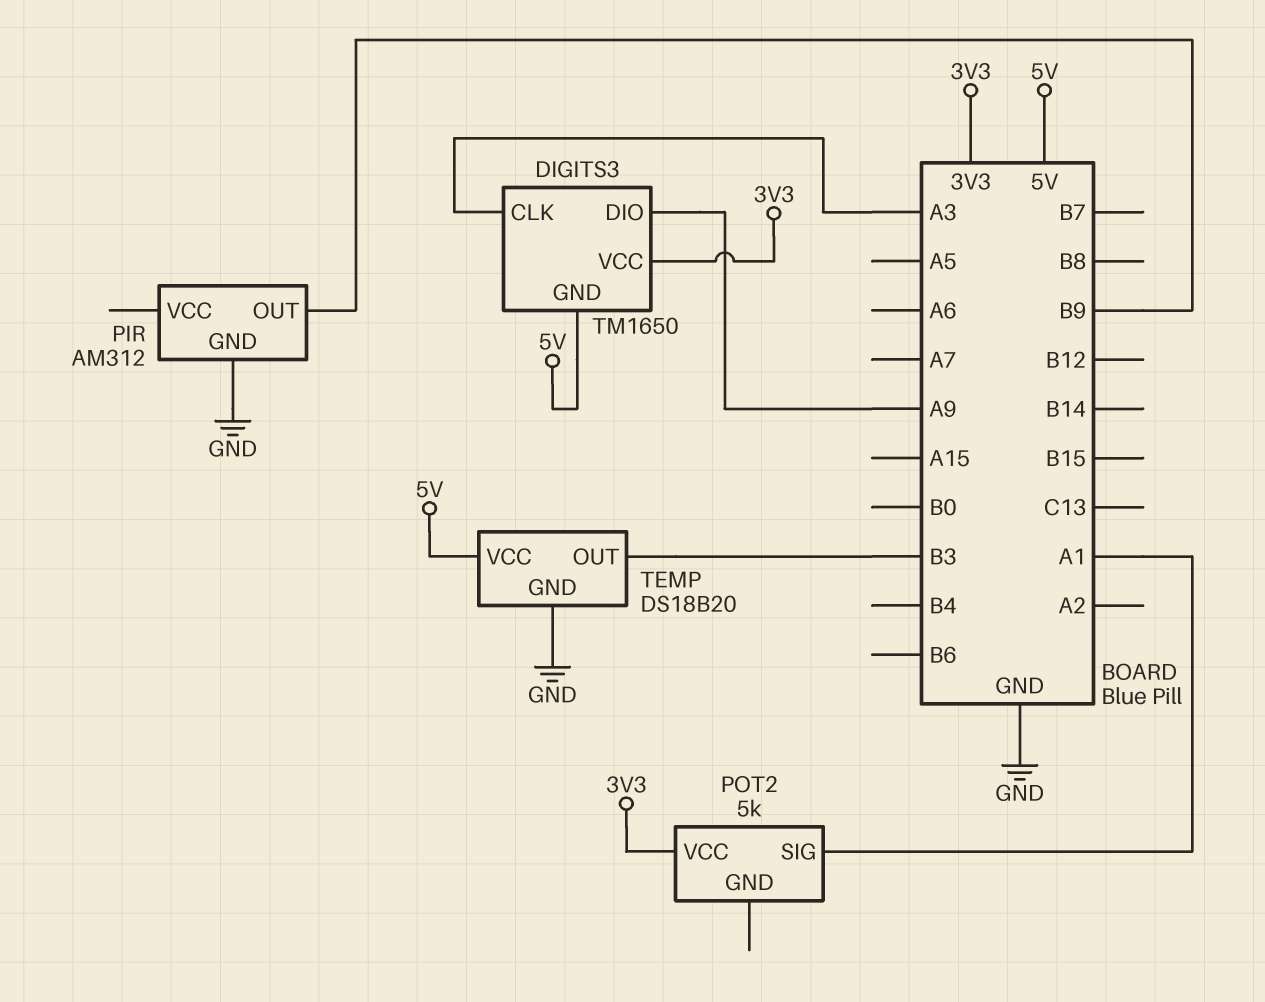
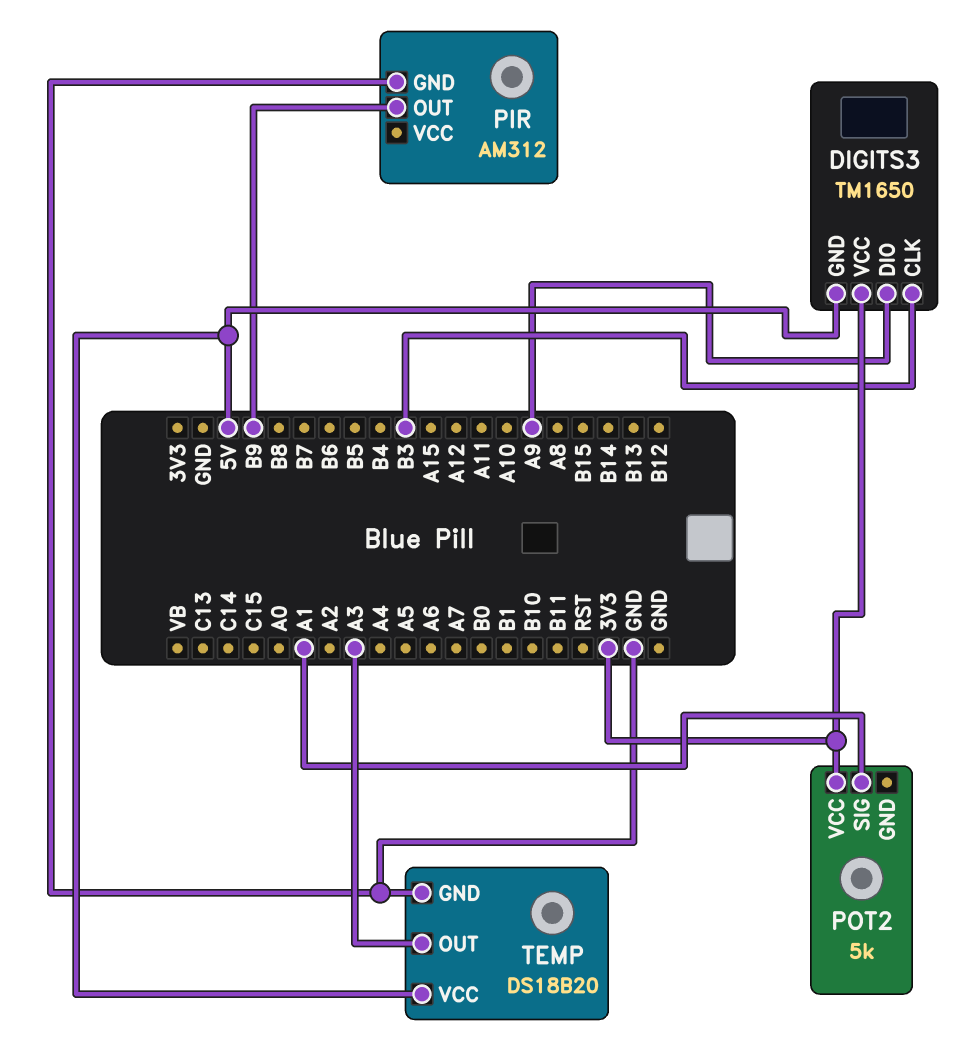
DIGITS3 pin CLK: A3 -> B3
TEMP pin OUT: B3 -> A3

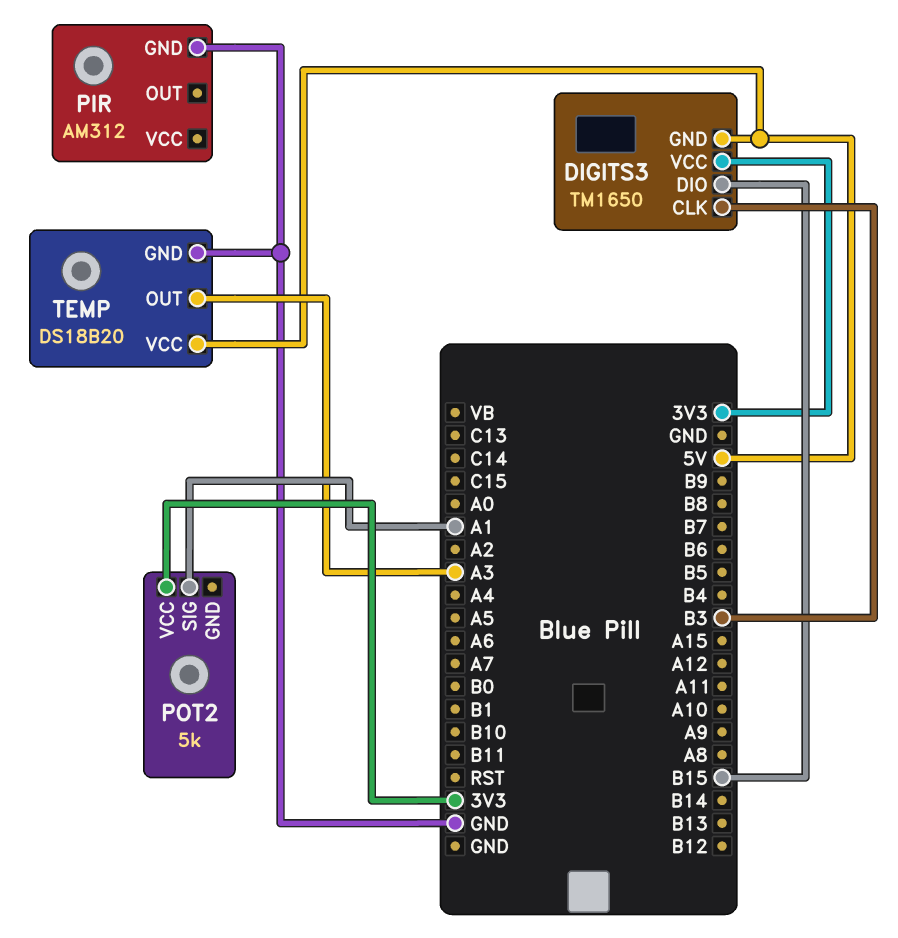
DIGITS3 pin DIO: A9 -> B15
PIR pin OUT: B9 -> none

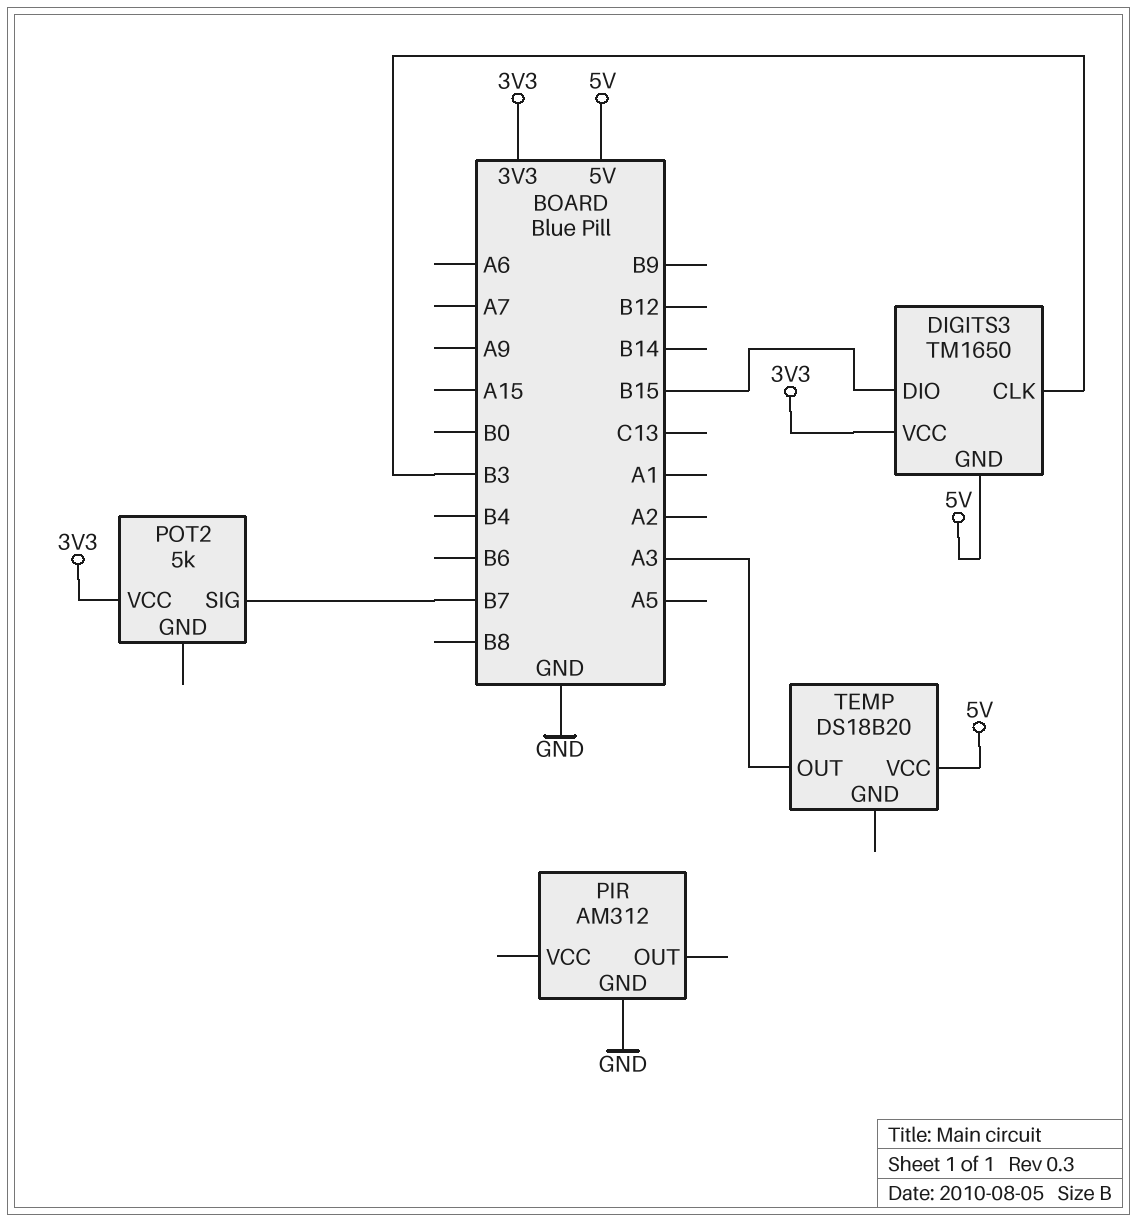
POT2 pin SIG: A1 -> B7
TEMP pin GND: GND -> none

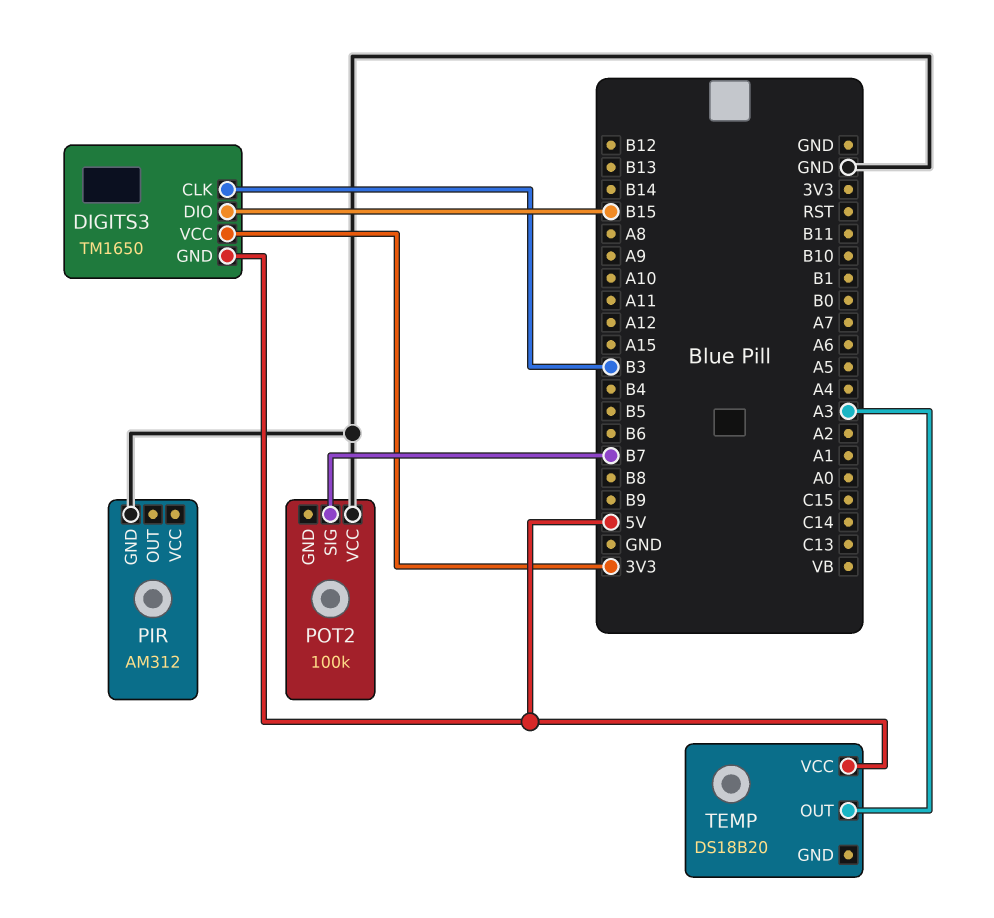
POT2: 5k -> 100k
POT2 pin VCC: 3V3 -> GND

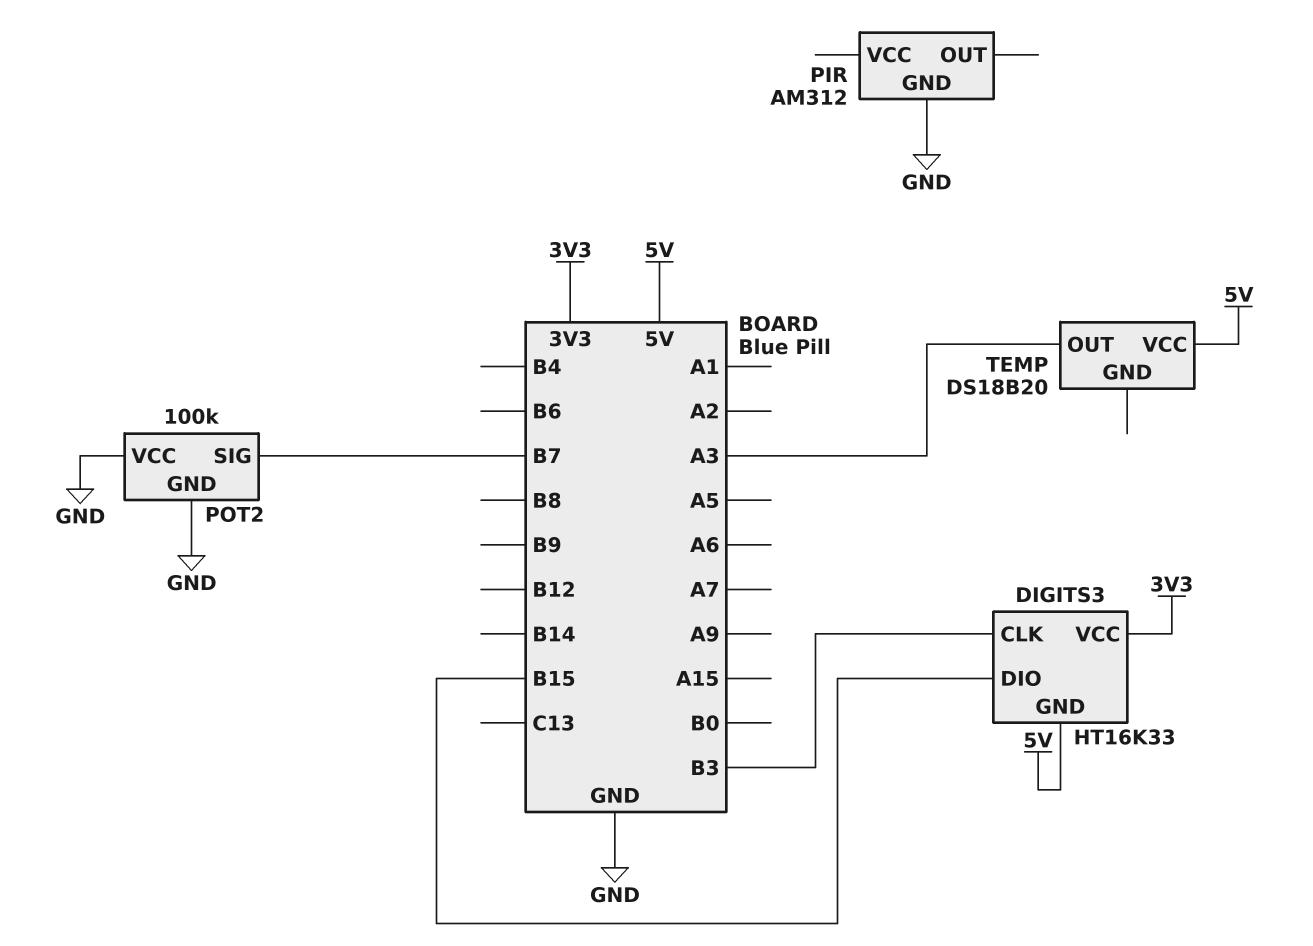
DIGITS3: TM1650 -> HT16K33
POT2 pin GND: none -> GND

